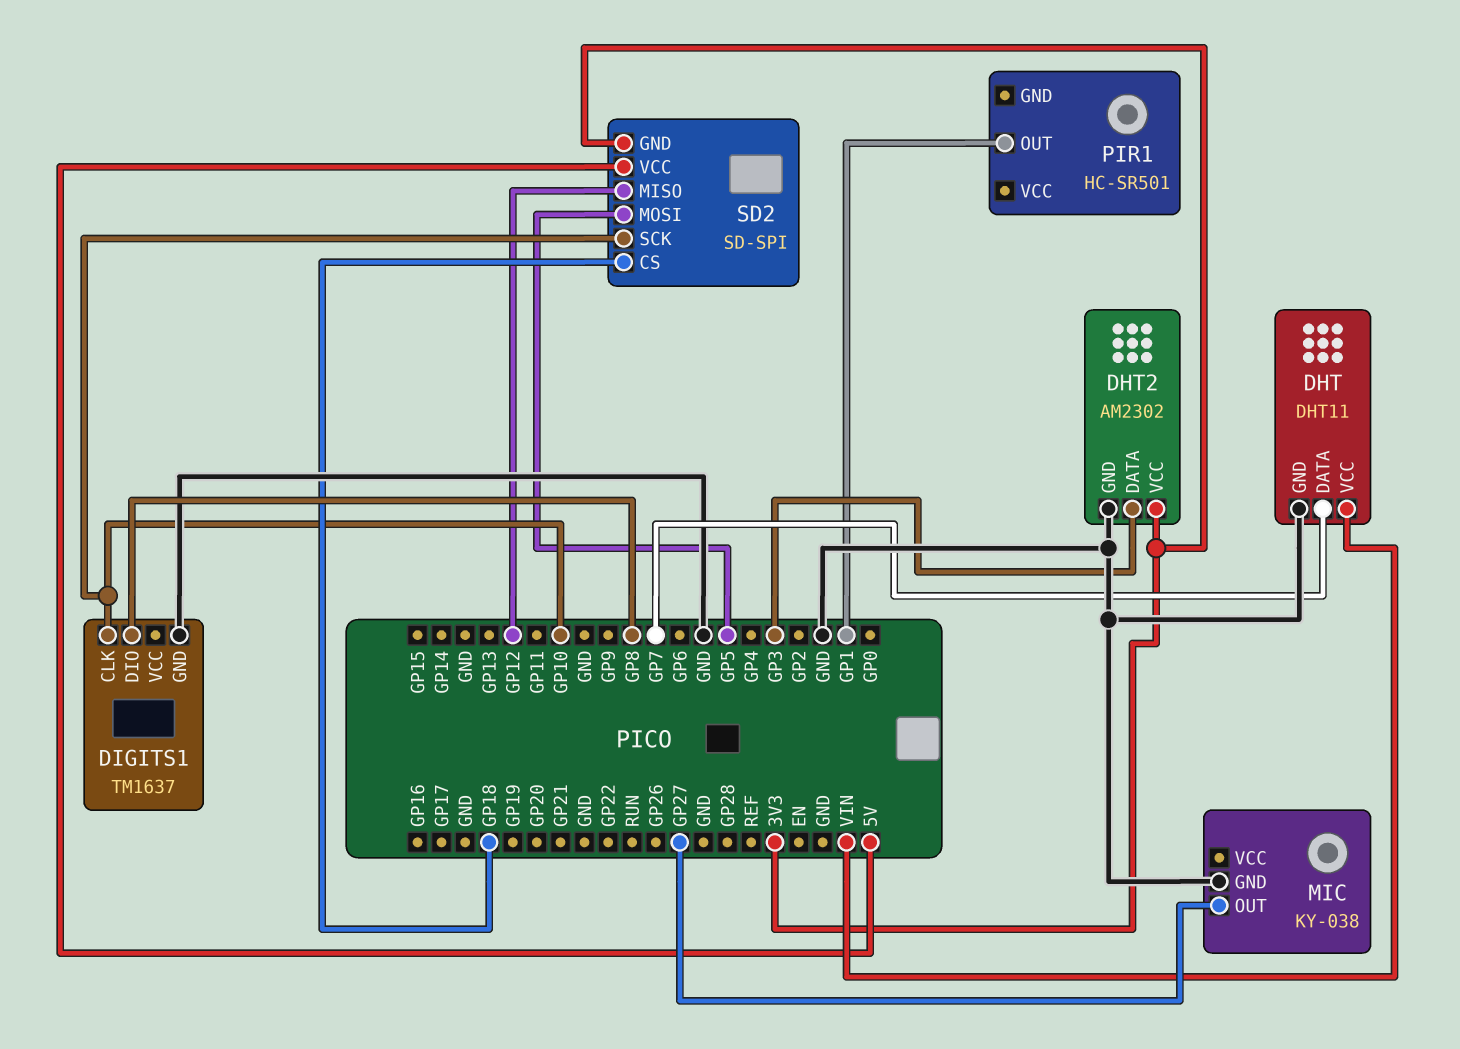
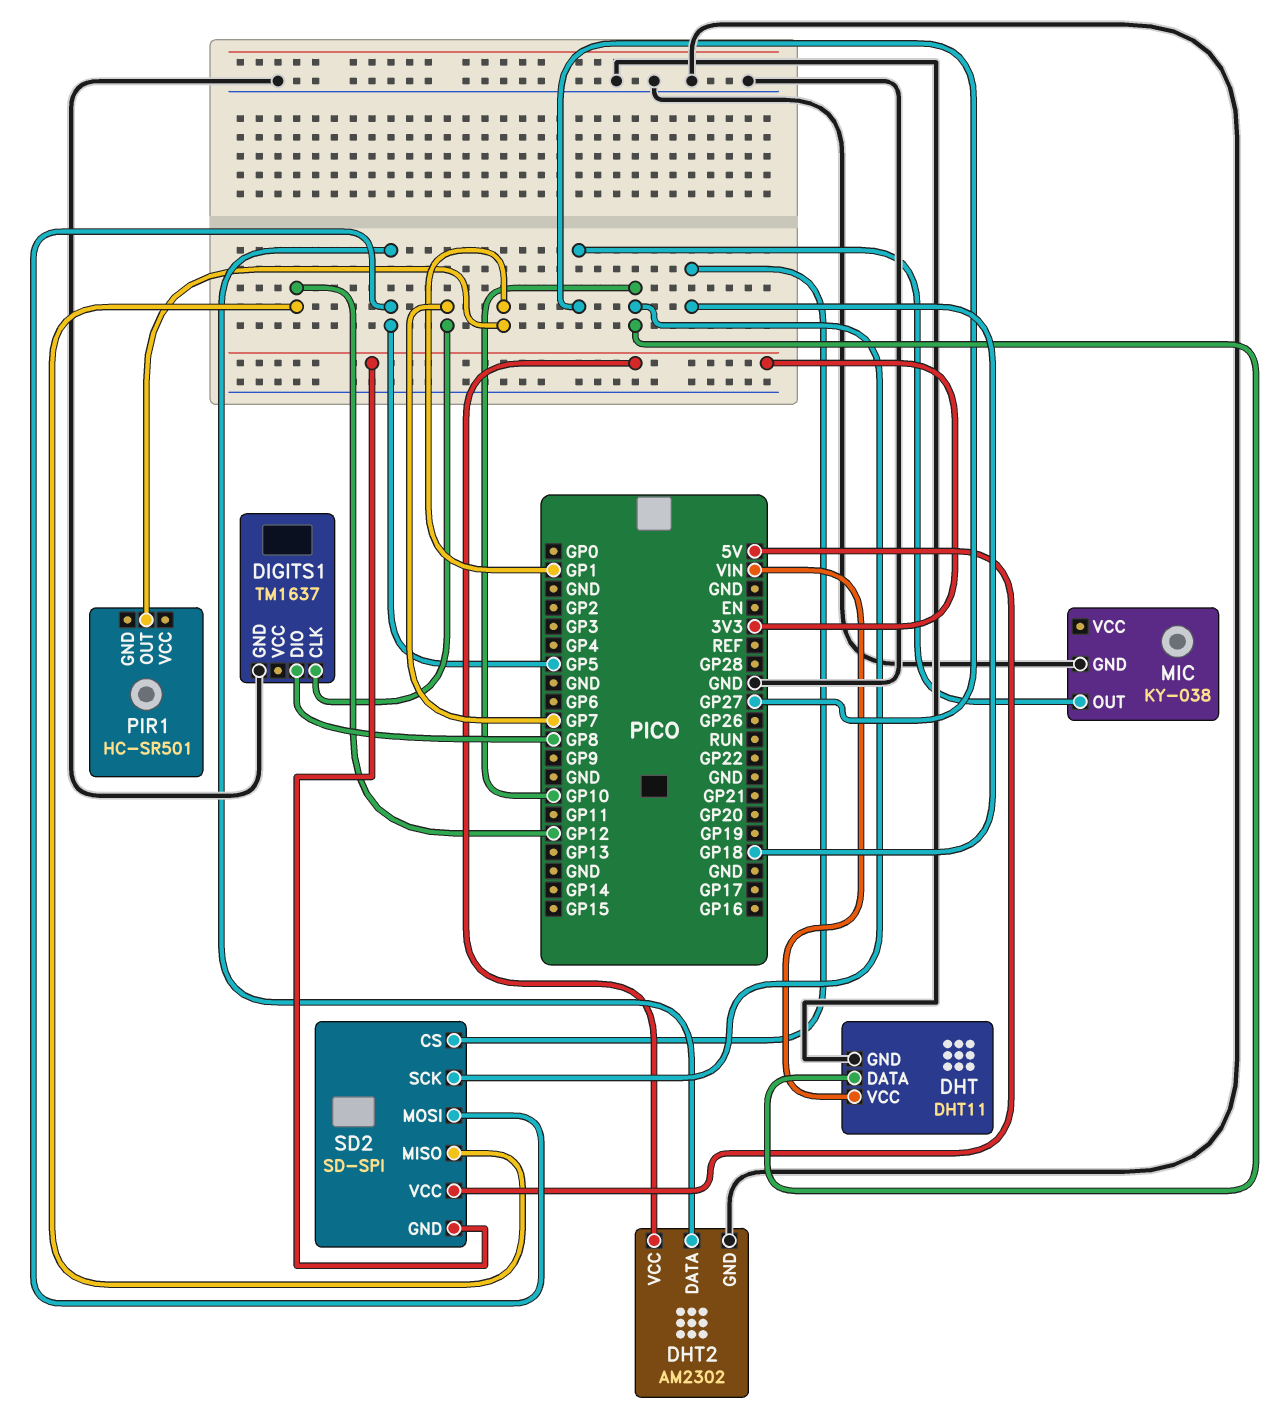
DHT pin DATA: GP7 -> GP10
DHT2 pin DATA: GP3 -> GP5
DIGITS1 pin CLK: GP10 -> GP7

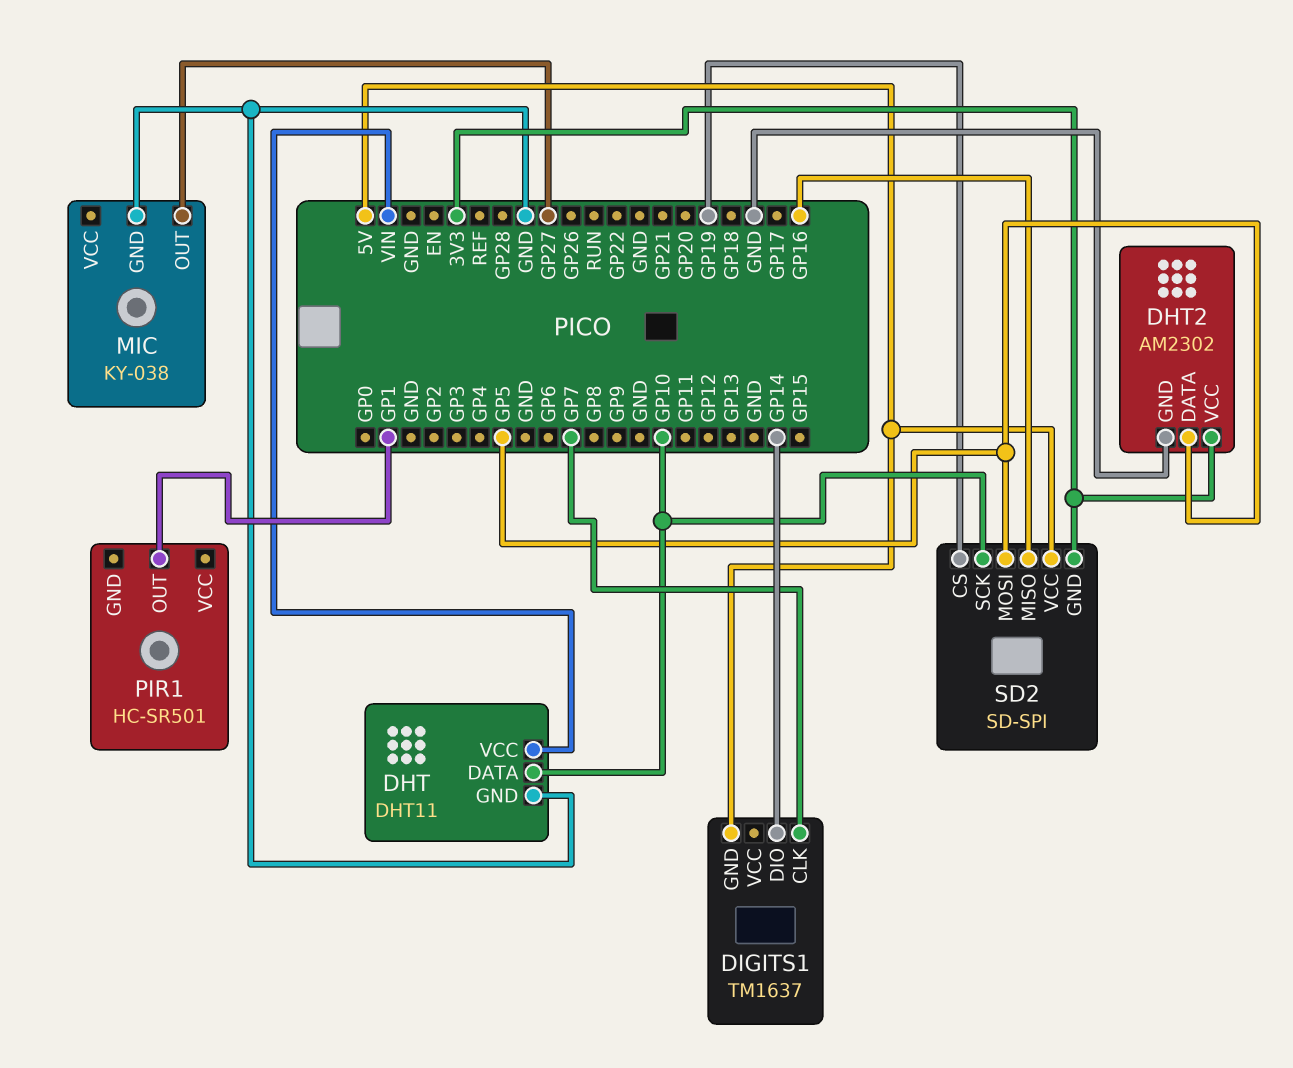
DIGITS1 pin DIO: GP8 -> GP14
DIGITS1 pin GND: GND -> 5V
SD2 pin CS: GP18 -> GP19
SD2 pin MISO: GP12 -> GP16

